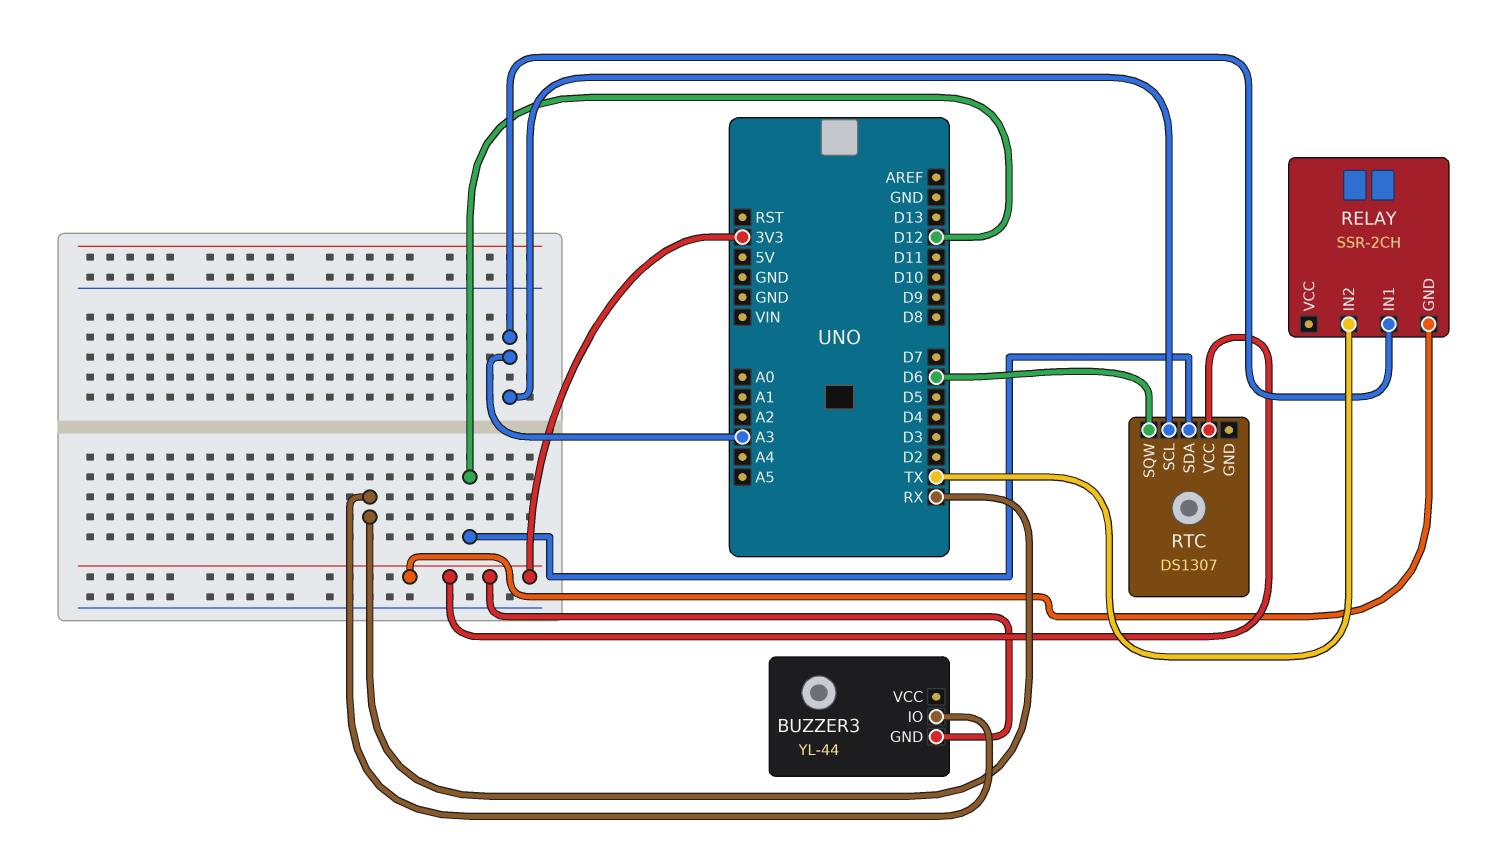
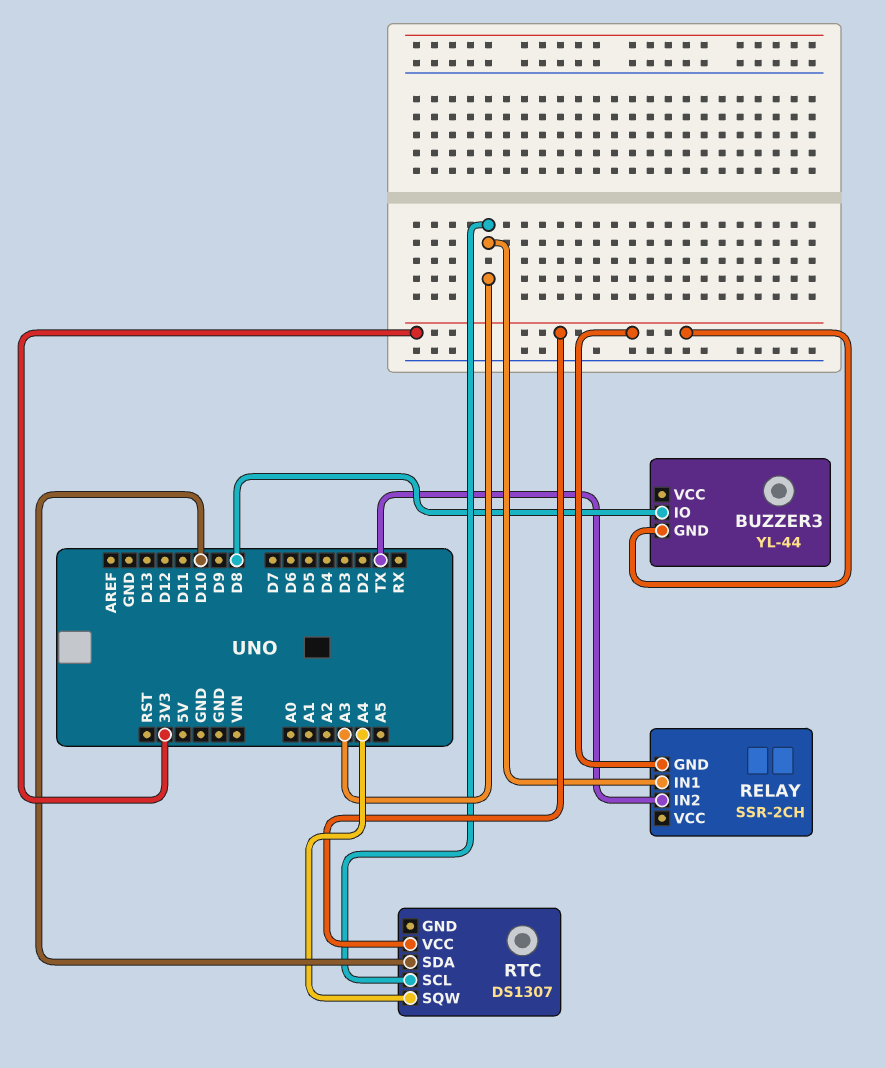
BUZZER3 pin IO: RX -> D8
RTC pin SDA: D12 -> D10
RTC pin SQW: D6 -> A4

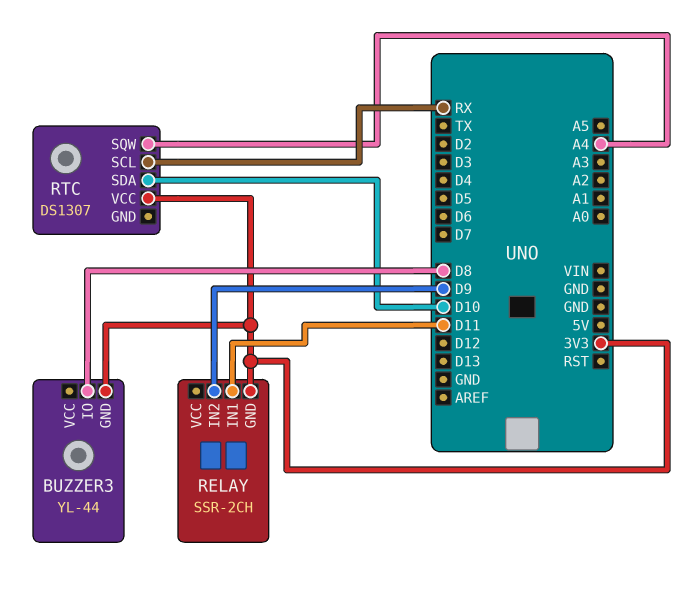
RELAY pin IN1: A3 -> D11
RELAY pin IN2: TX -> D9
RTC pin SCL: A3 -> RX

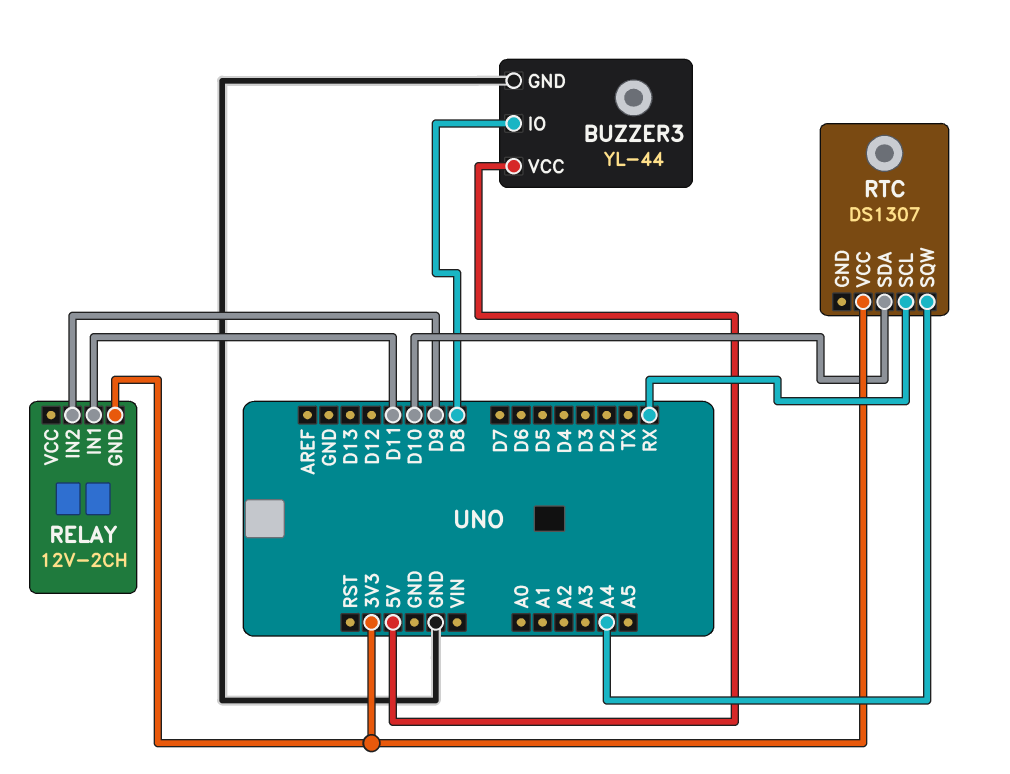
BUZZER3 pin GND: 3V3 -> GND
BUZZER3 pin VCC: none -> 5V
RELAY: SSR-2CH -> 12V-2CH

